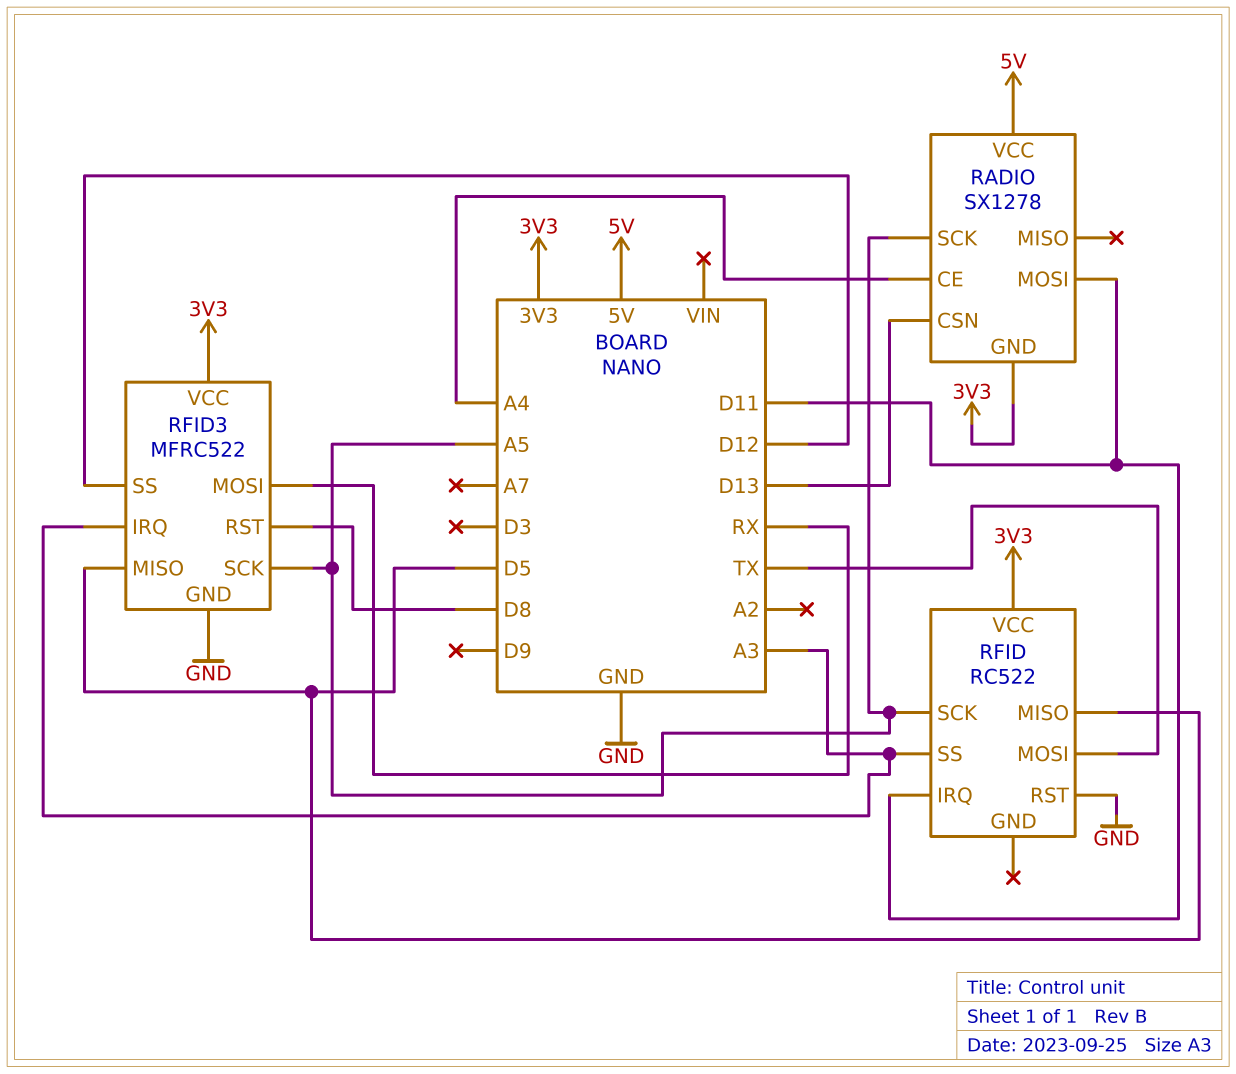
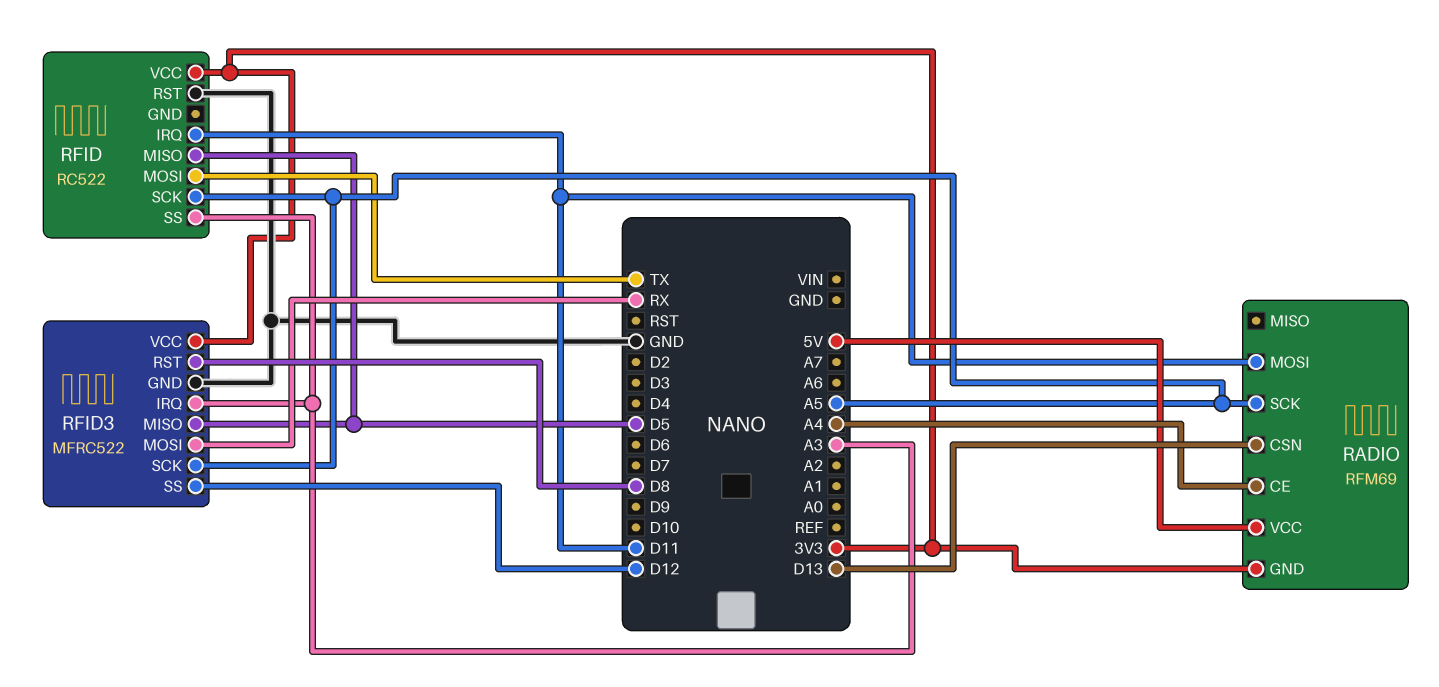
RADIO: SX1278 -> RFM69

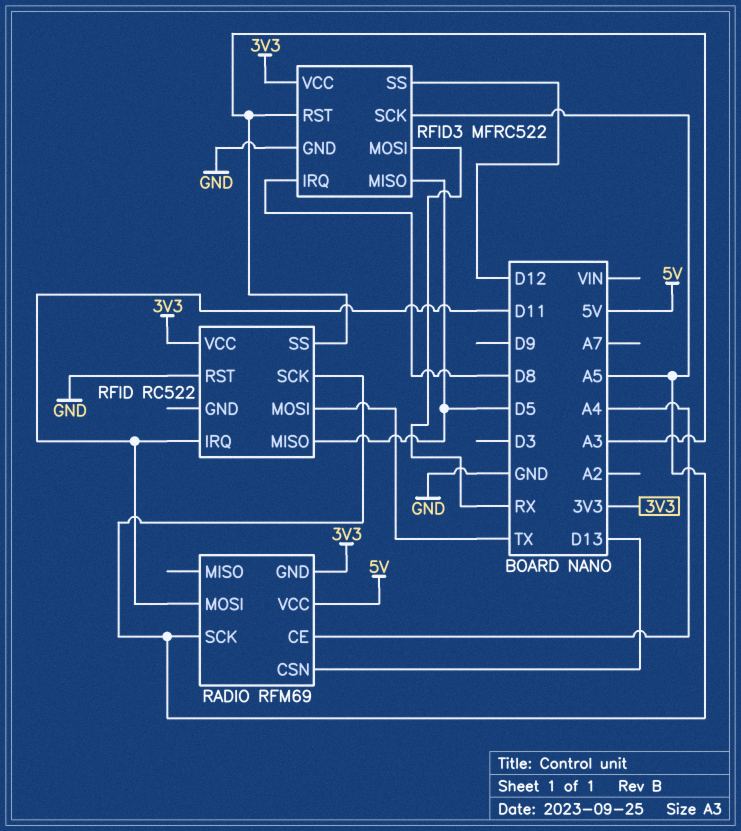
RFID3 pin IRQ: A3 -> D8
RFID3 pin RST: D8 -> A3

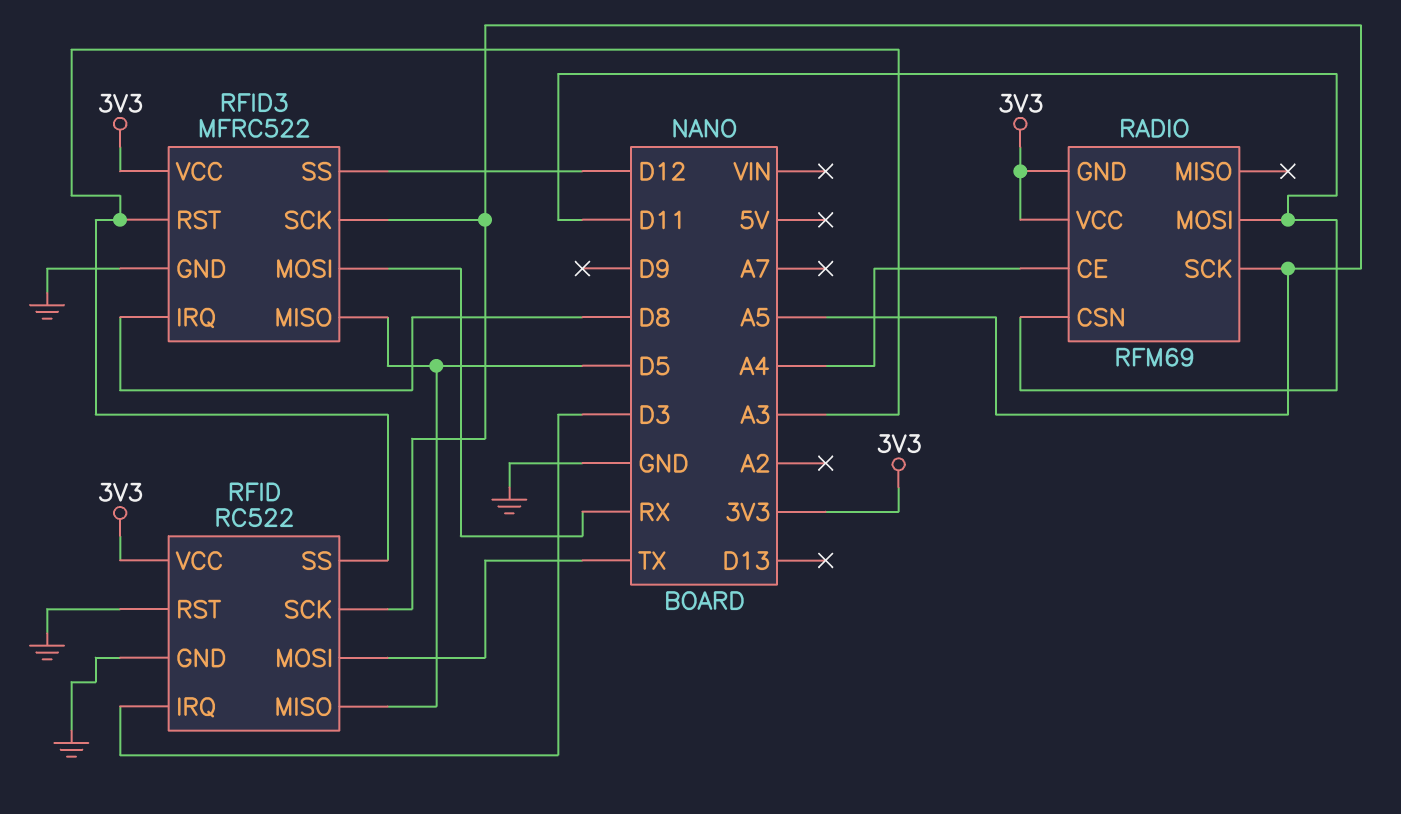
RADIO pin CSN: D13 -> D11
RADIO pin VCC: 5V -> 3V3
RFID pin GND: none -> GND
RFID pin IRQ: D11 -> D3

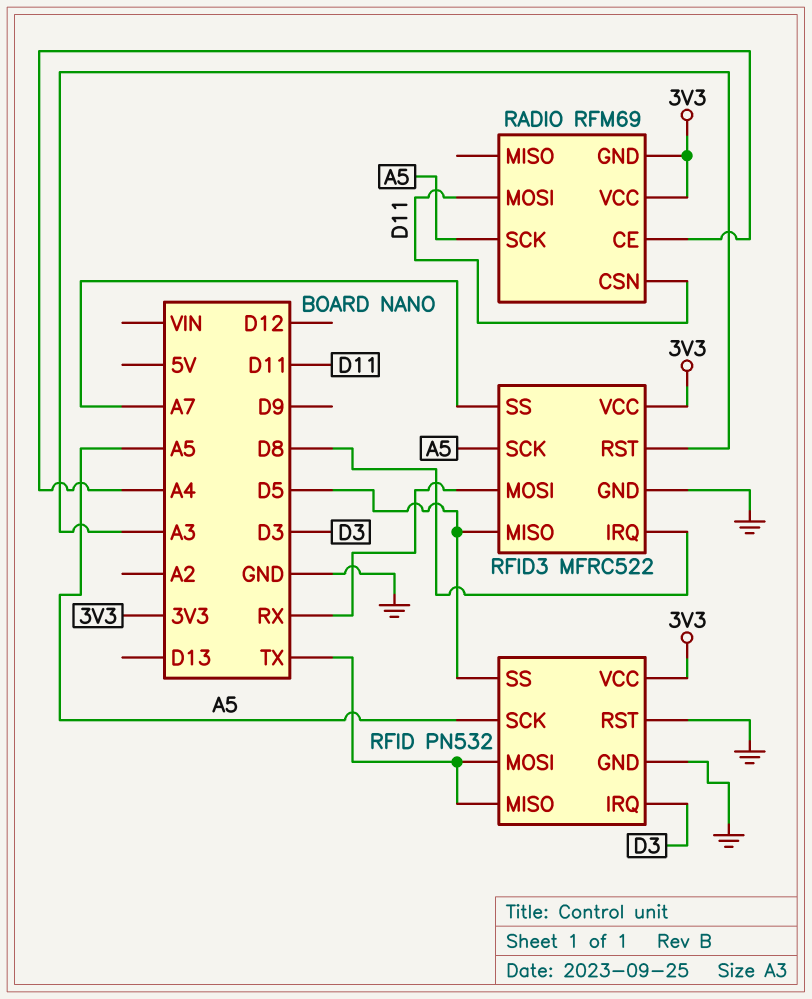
RFID: RC522 -> PN532
RFID pin MISO: D5 -> TX
RFID pin SS: A3 -> D5
RFID3 pin SS: D12 -> A7

